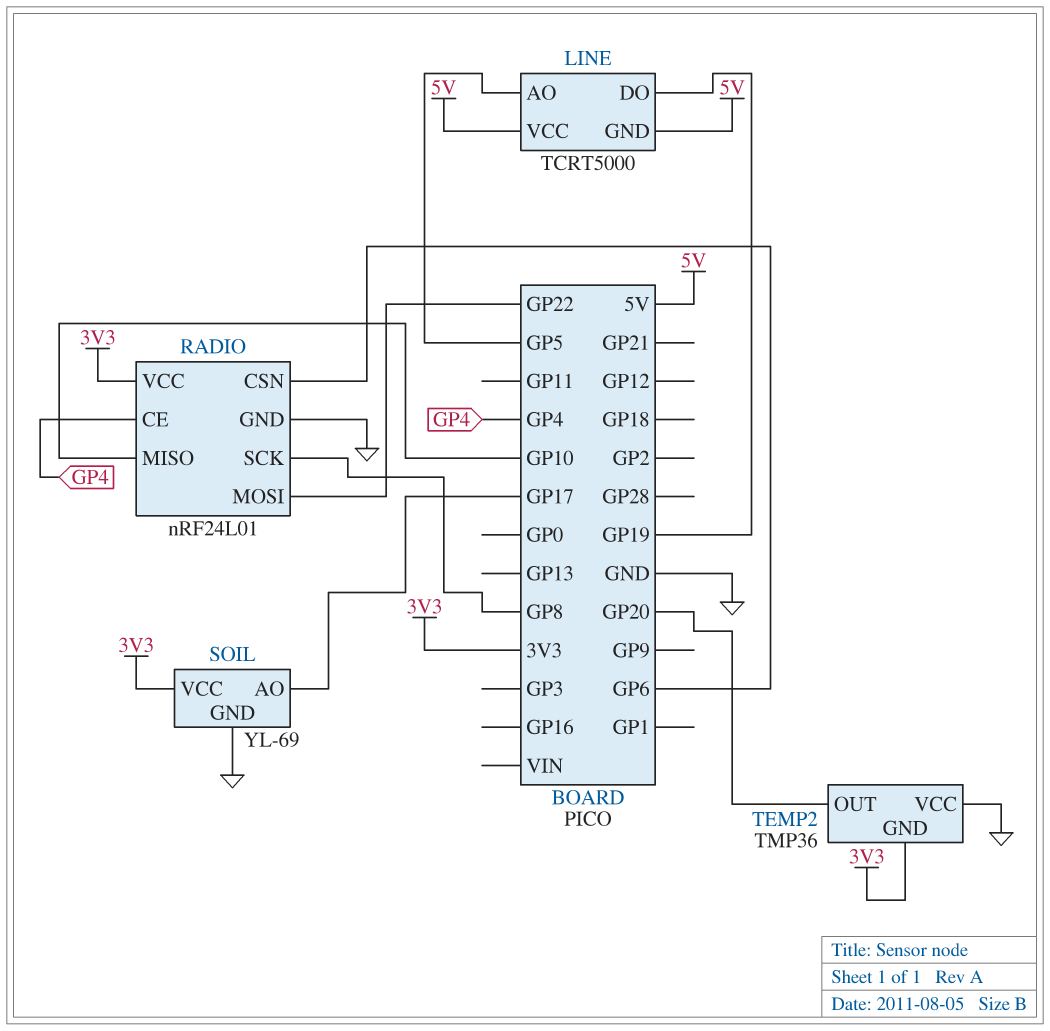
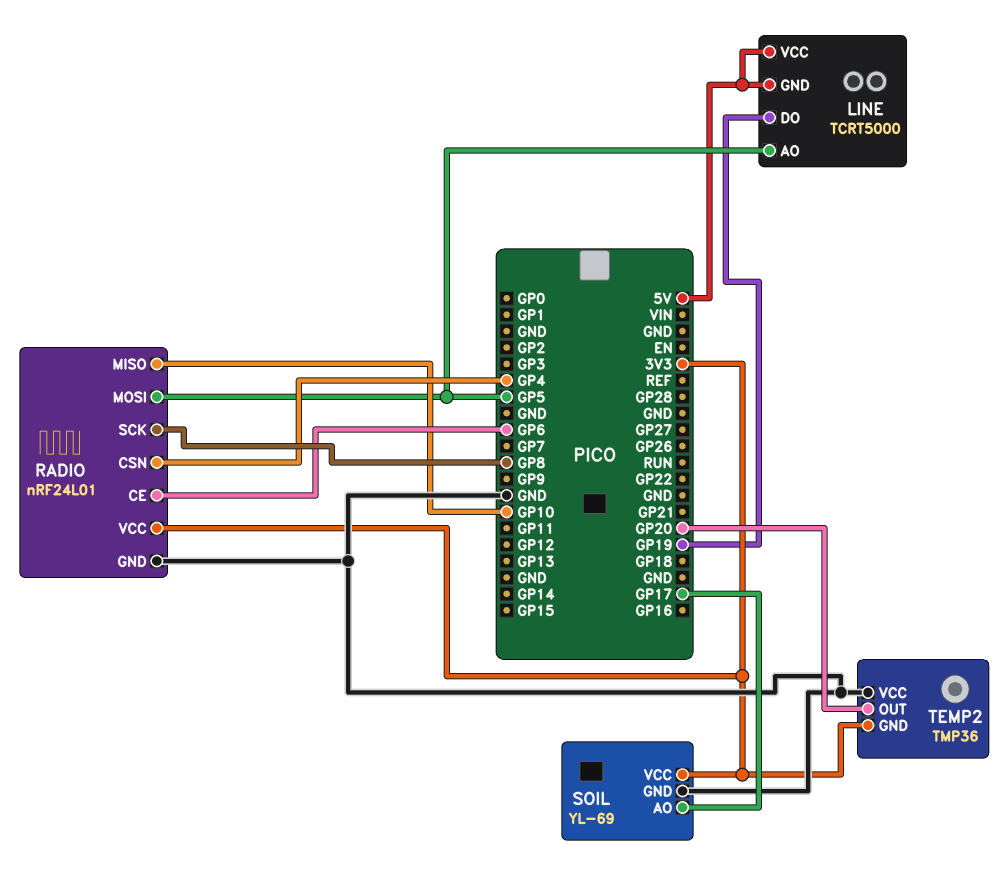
RADIO pin CE: GP4 -> GP6
RADIO pin CSN: GP6 -> GP4
RADIO pin MOSI: GP22 -> GP5

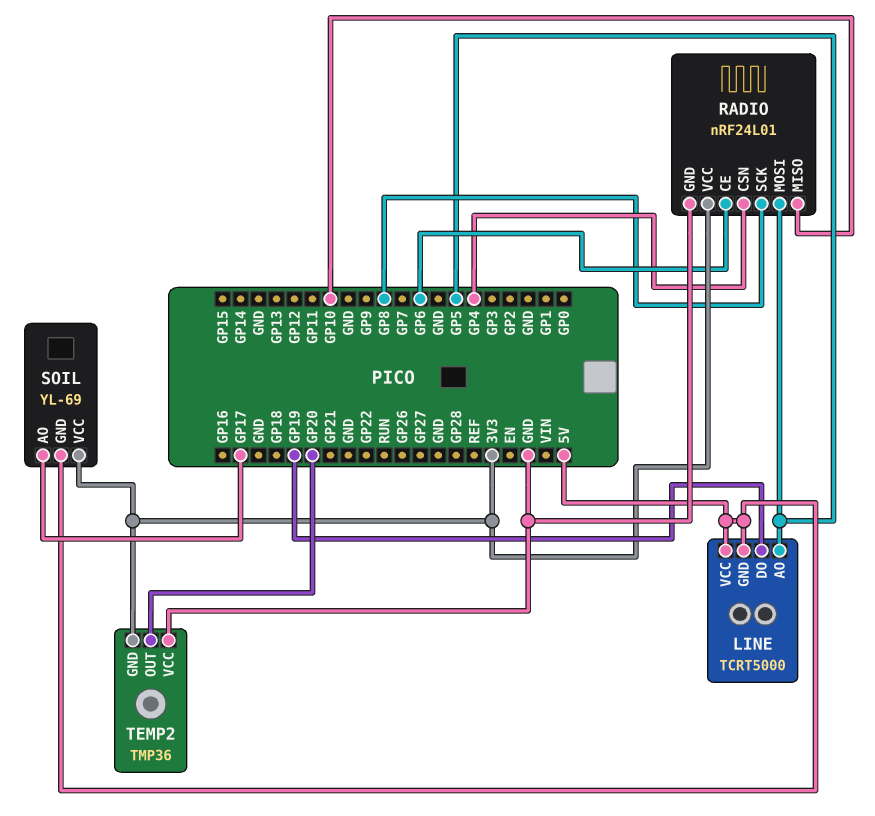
SOIL pin GND: GND -> 5V

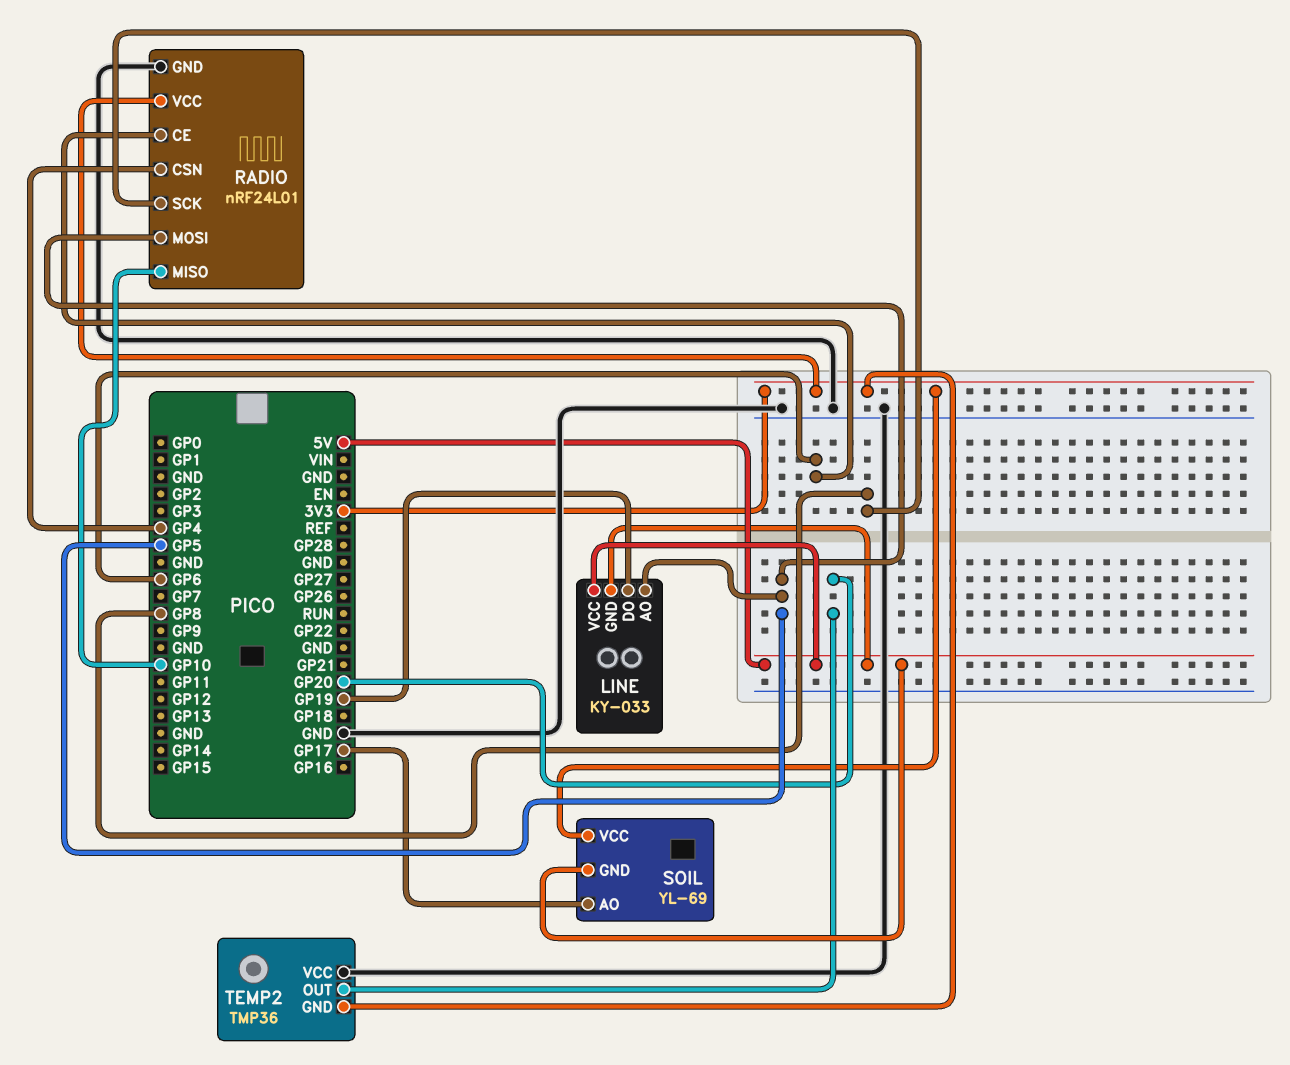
LINE: TCRT5000 -> KY-033

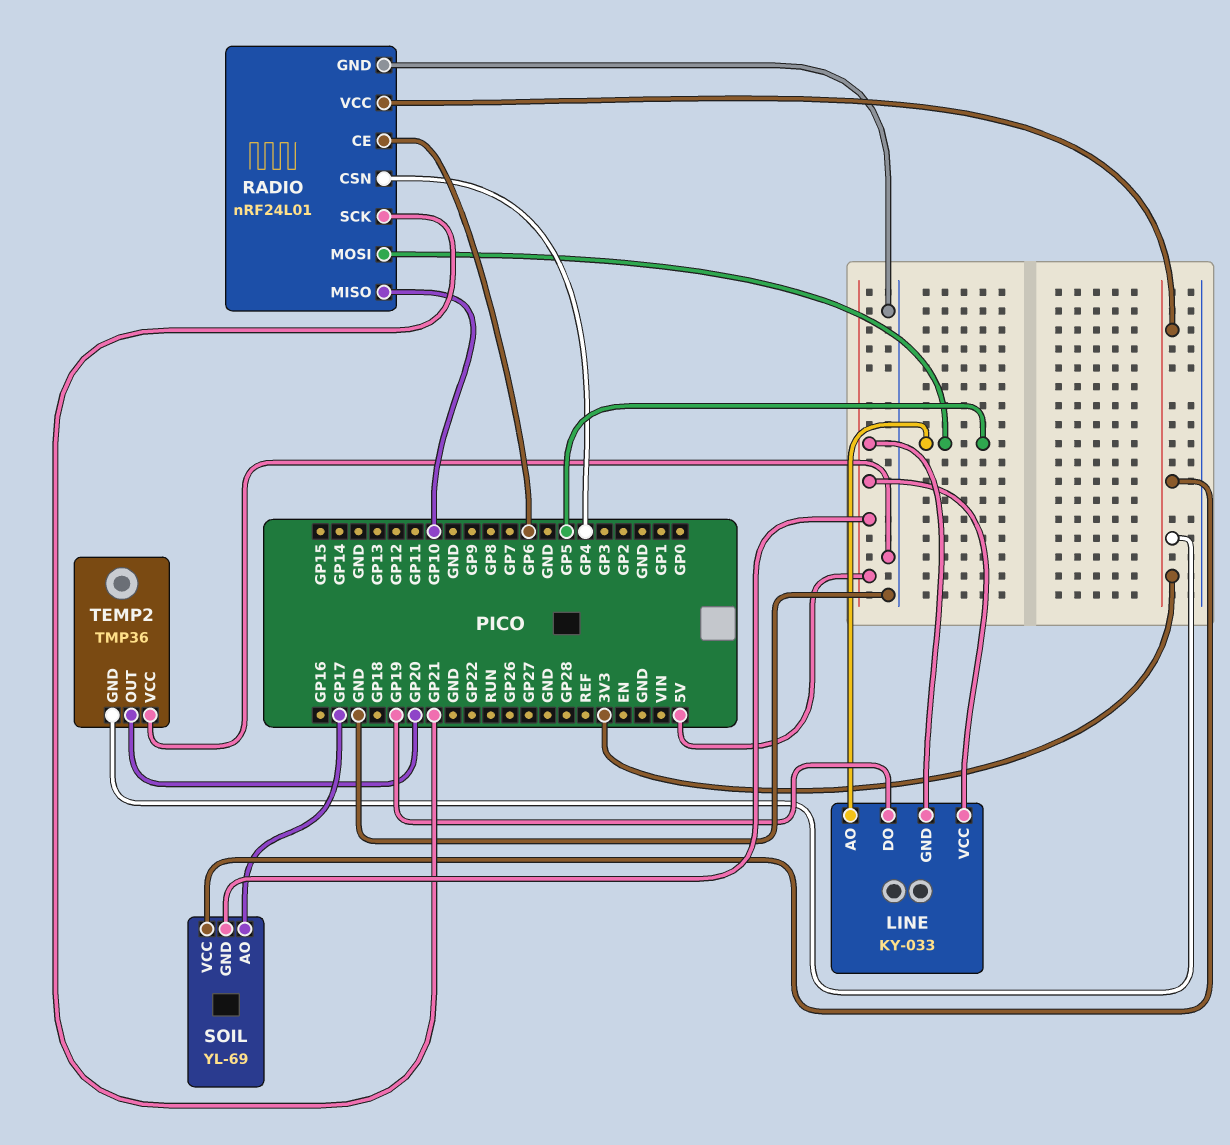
RADIO pin SCK: GP8 -> GP21

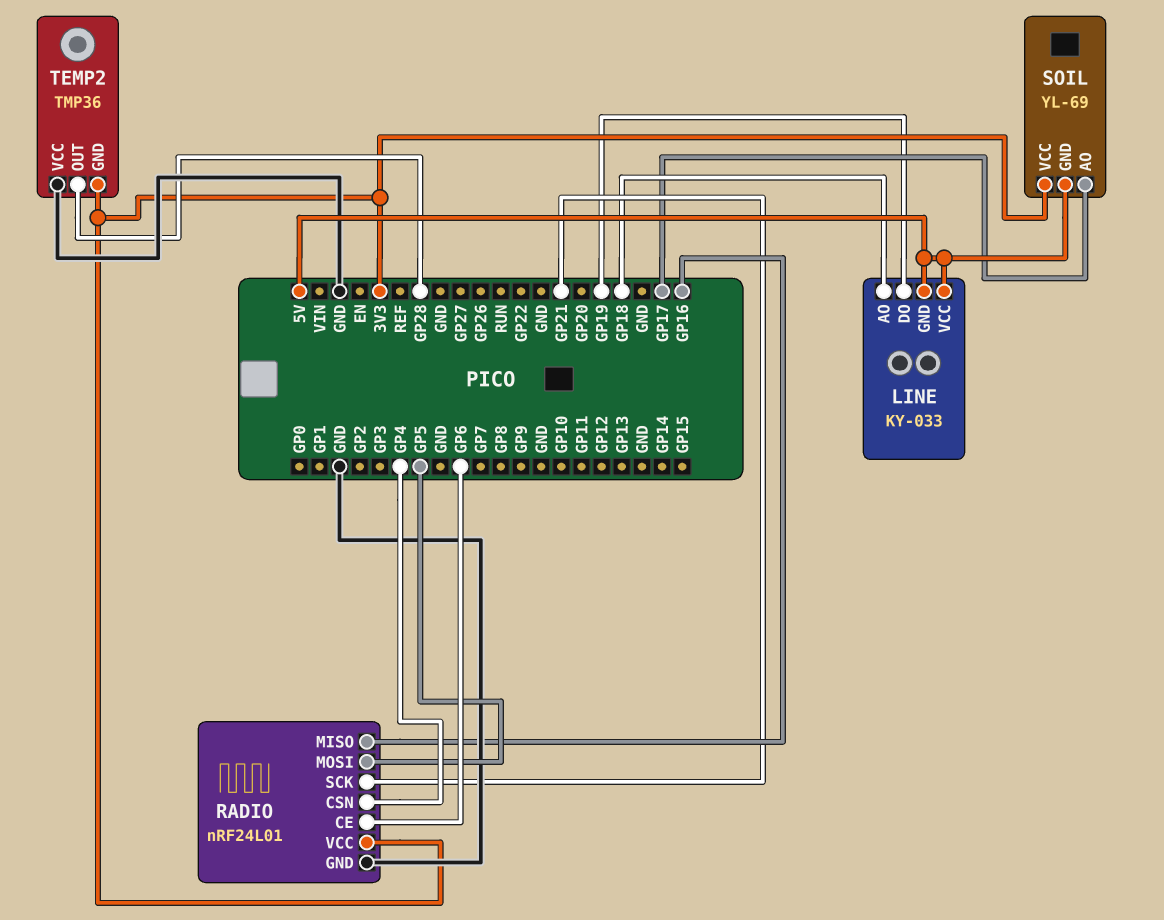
LINE pin AO: GP5 -> GP18
RADIO pin MISO: GP10 -> GP16
TEMP2 pin OUT: GP20 -> GP28

